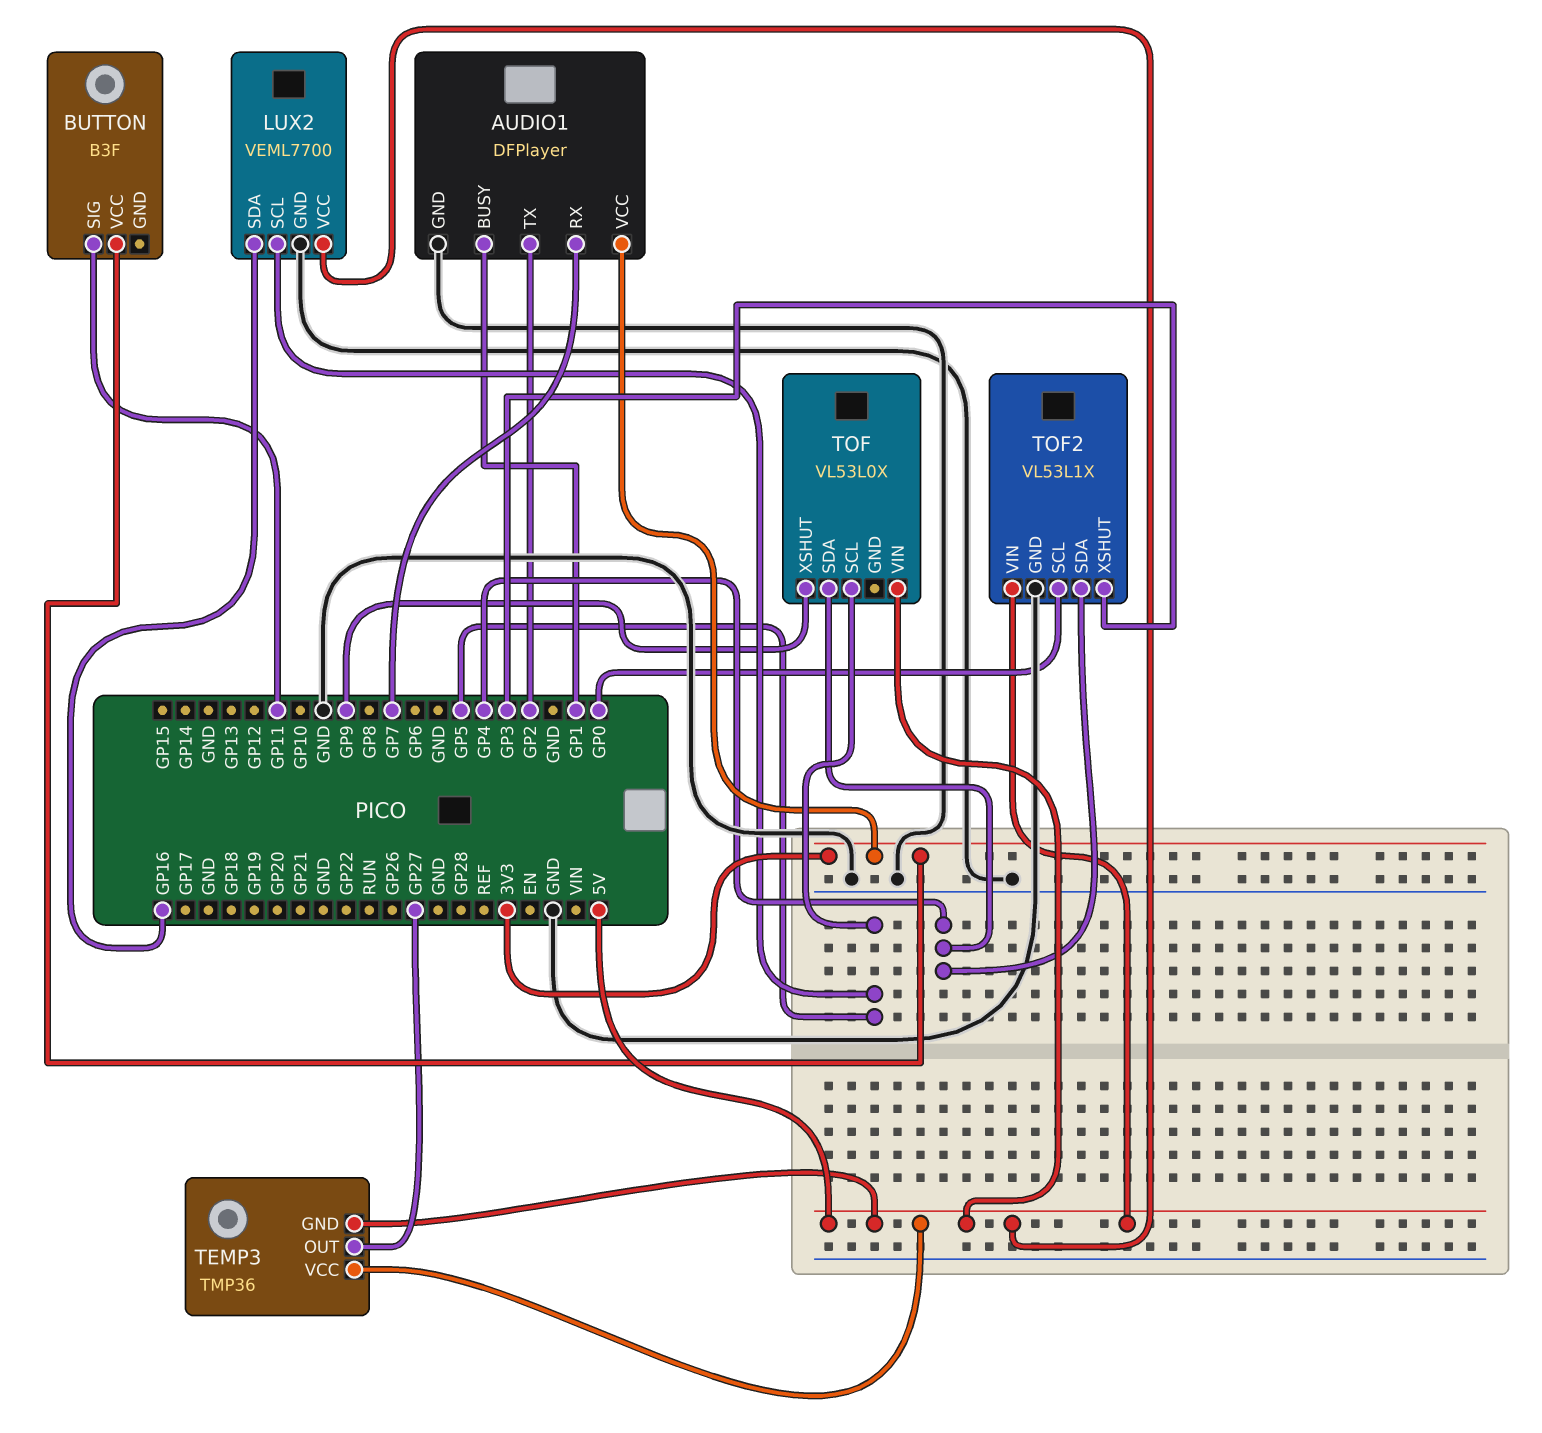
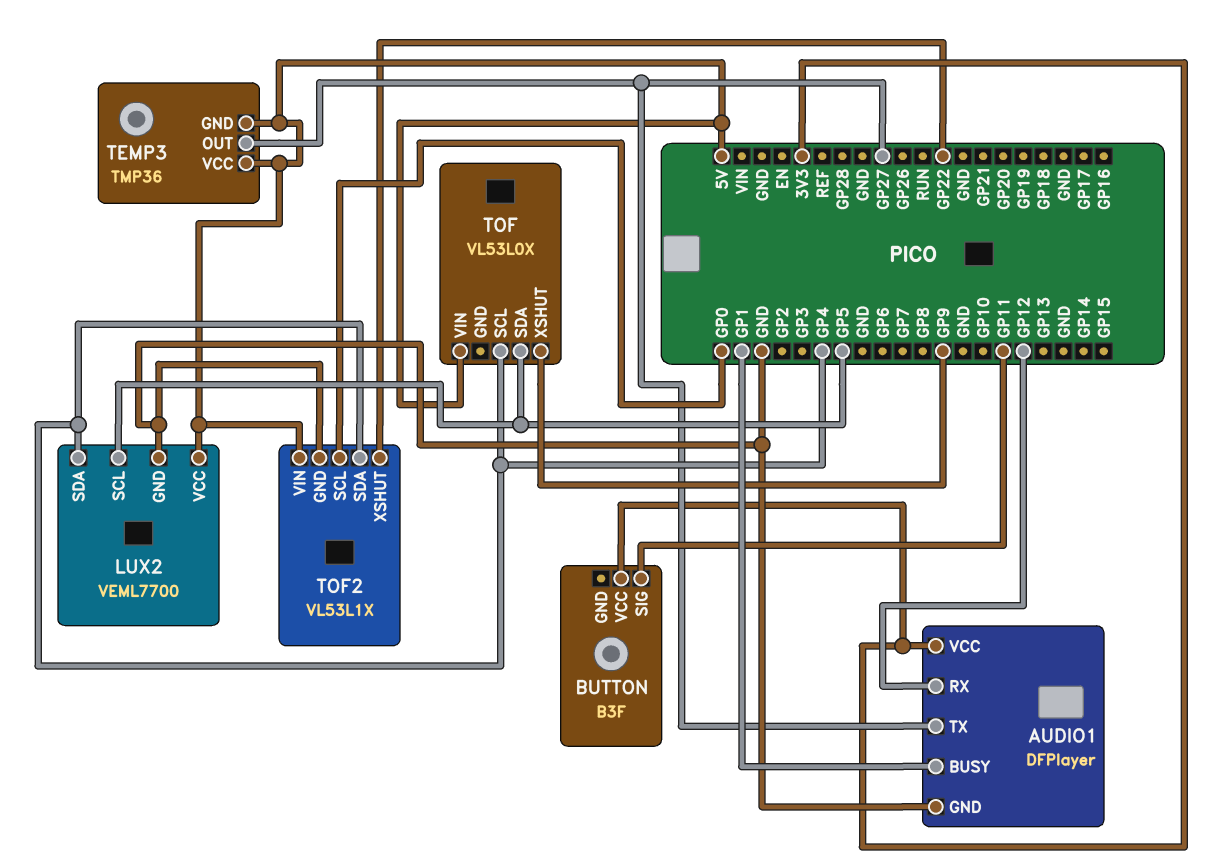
AUDIO1 pin RX: GP7 -> GP12
AUDIO1 pin TX: GP2 -> GP27
LUX2 pin SDA: GP16 -> GP4
TOF pin SCL: GP5 -> GP4
TOF pin SDA: GP4 -> GP5
TOF2 pin XSHUT: GP3 -> GP22

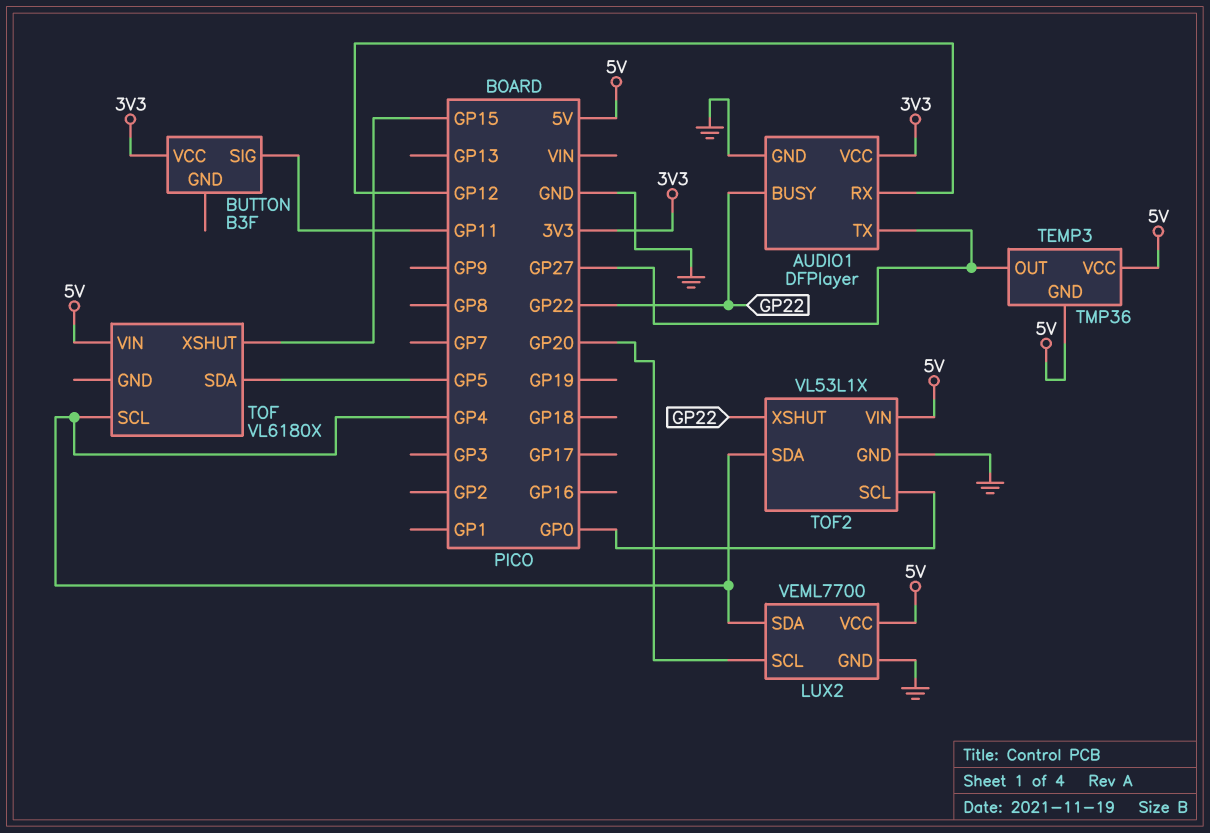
AUDIO1 pin BUSY: GP1 -> GP22
LUX2 pin SCL: GP5 -> GP20
TOF: VL53L0X -> VL6180X
TOF pin XSHUT: GP9 -> GP15

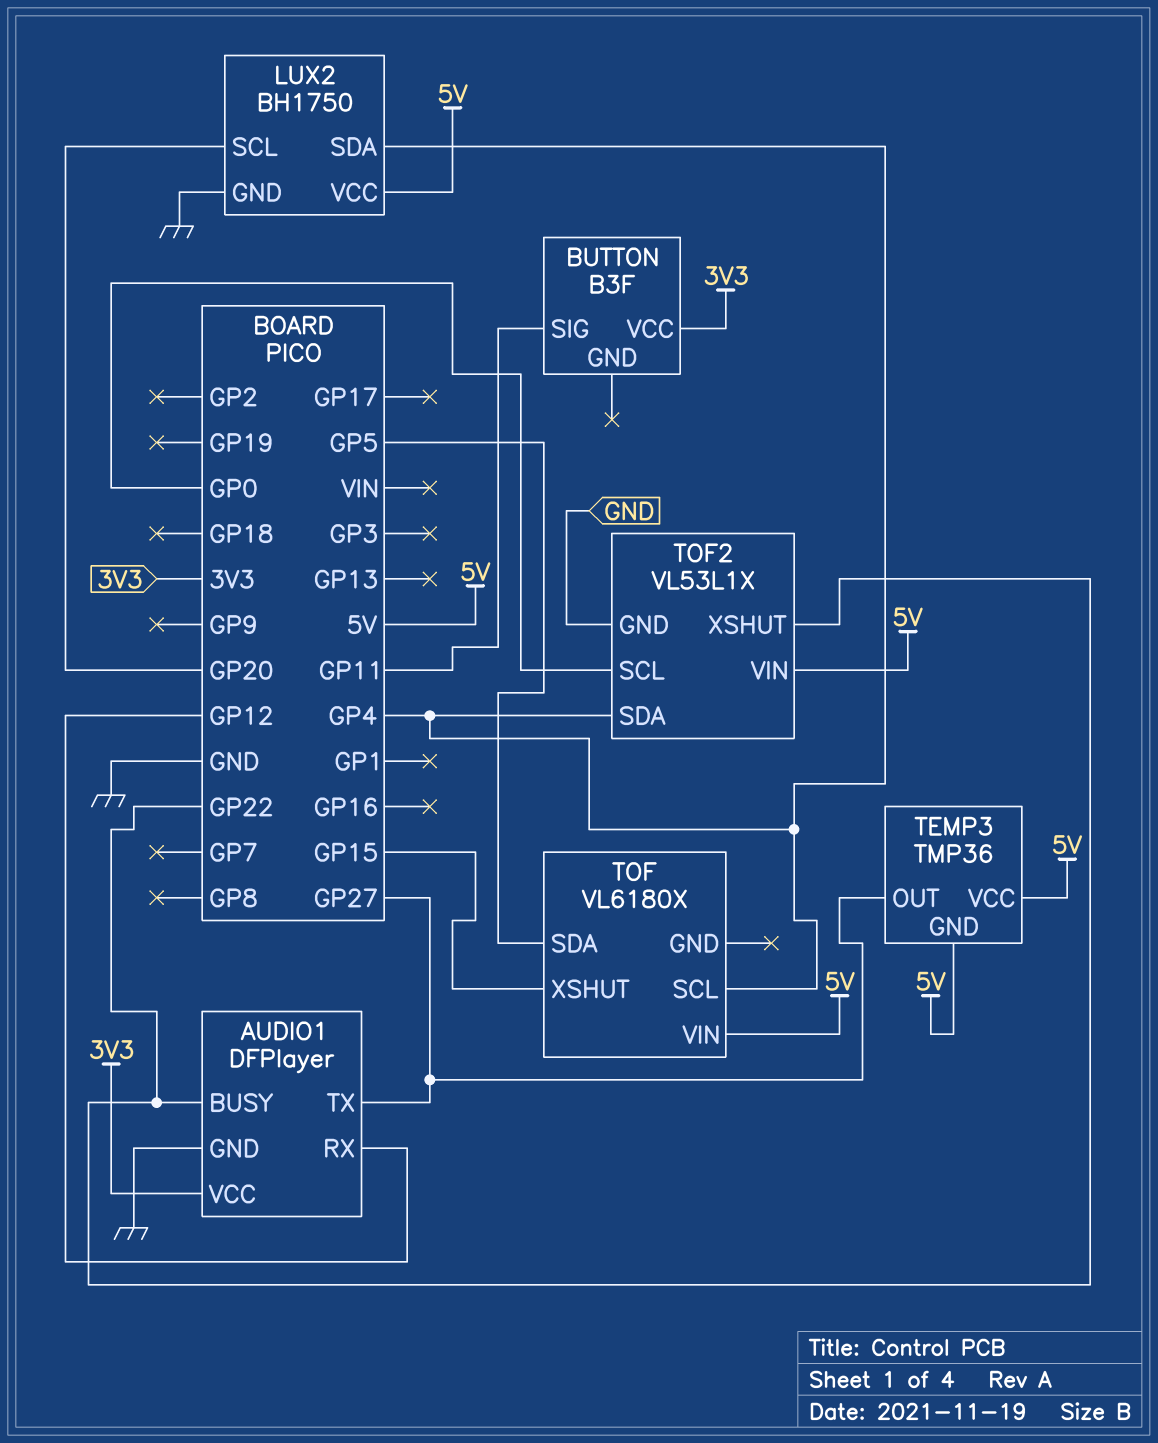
LUX2: VEML7700 -> BH1750

